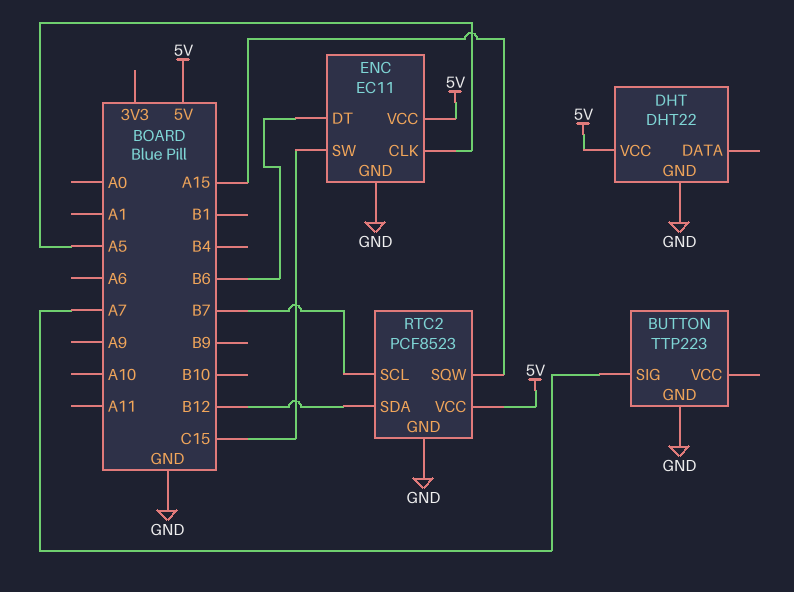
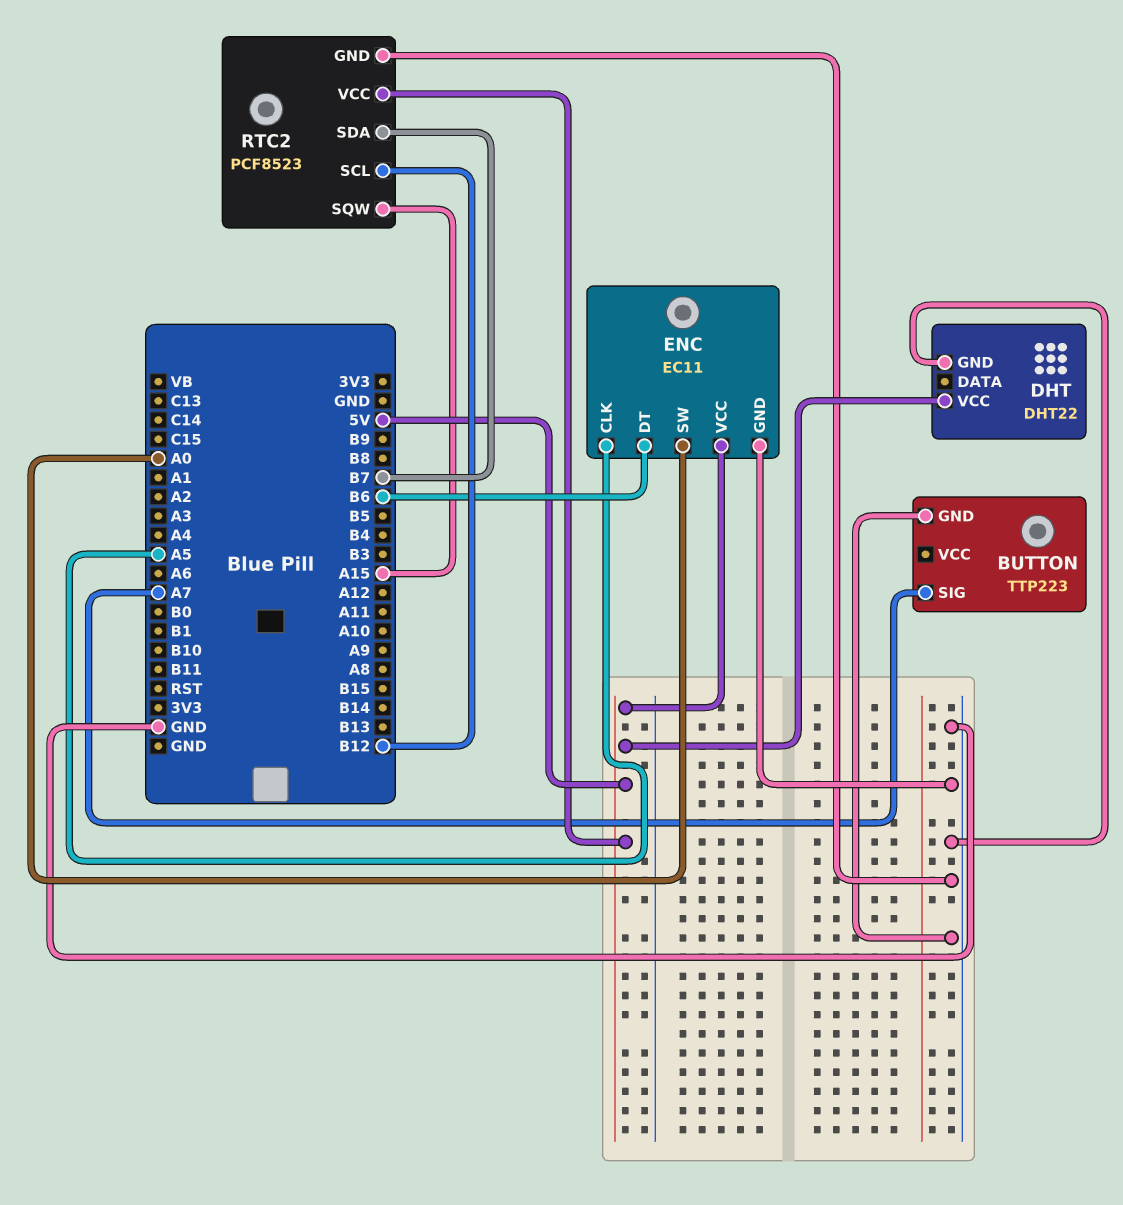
ENC pin SW: C15 -> A0
RTC2 pin SCL: B7 -> B12
RTC2 pin SDA: B12 -> B7

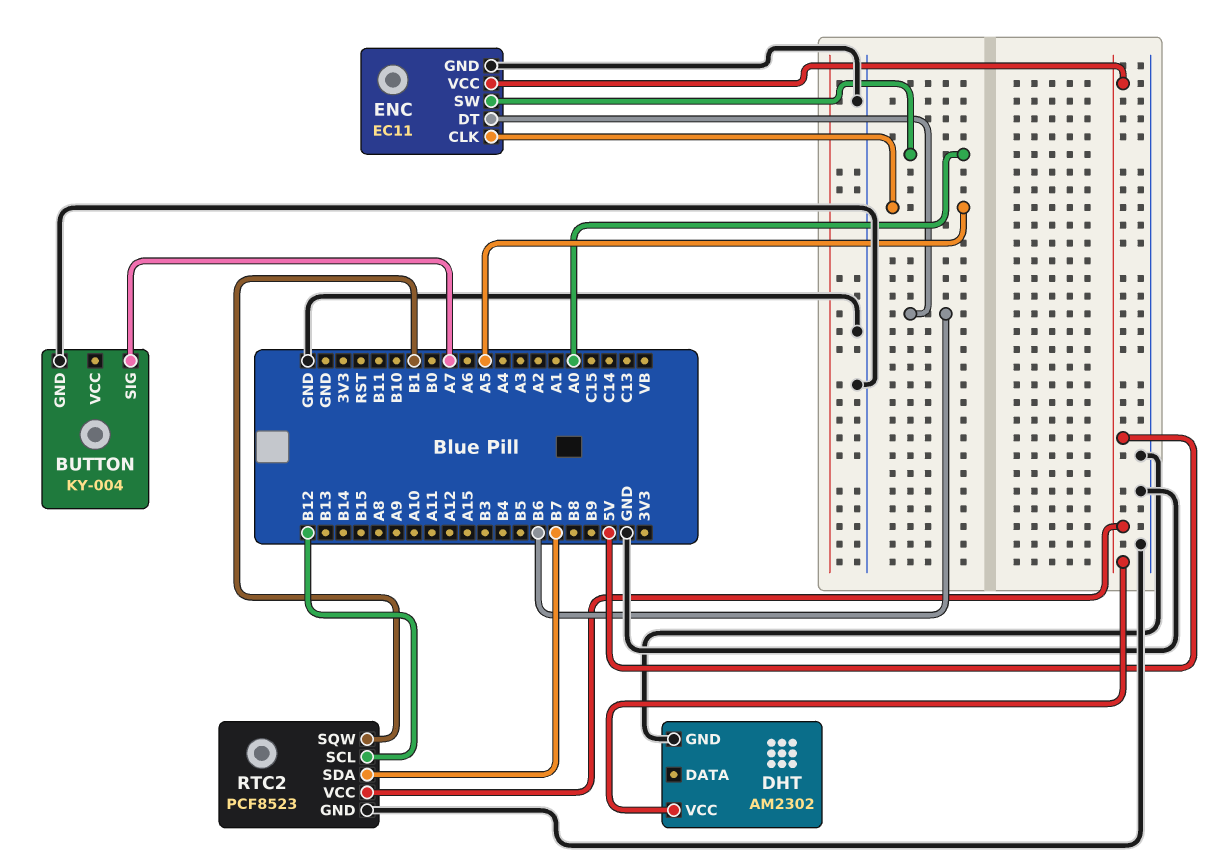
BUTTON: TTP223 -> KY-004
DHT: DHT22 -> AM2302
RTC2 pin SQW: A15 -> B1

